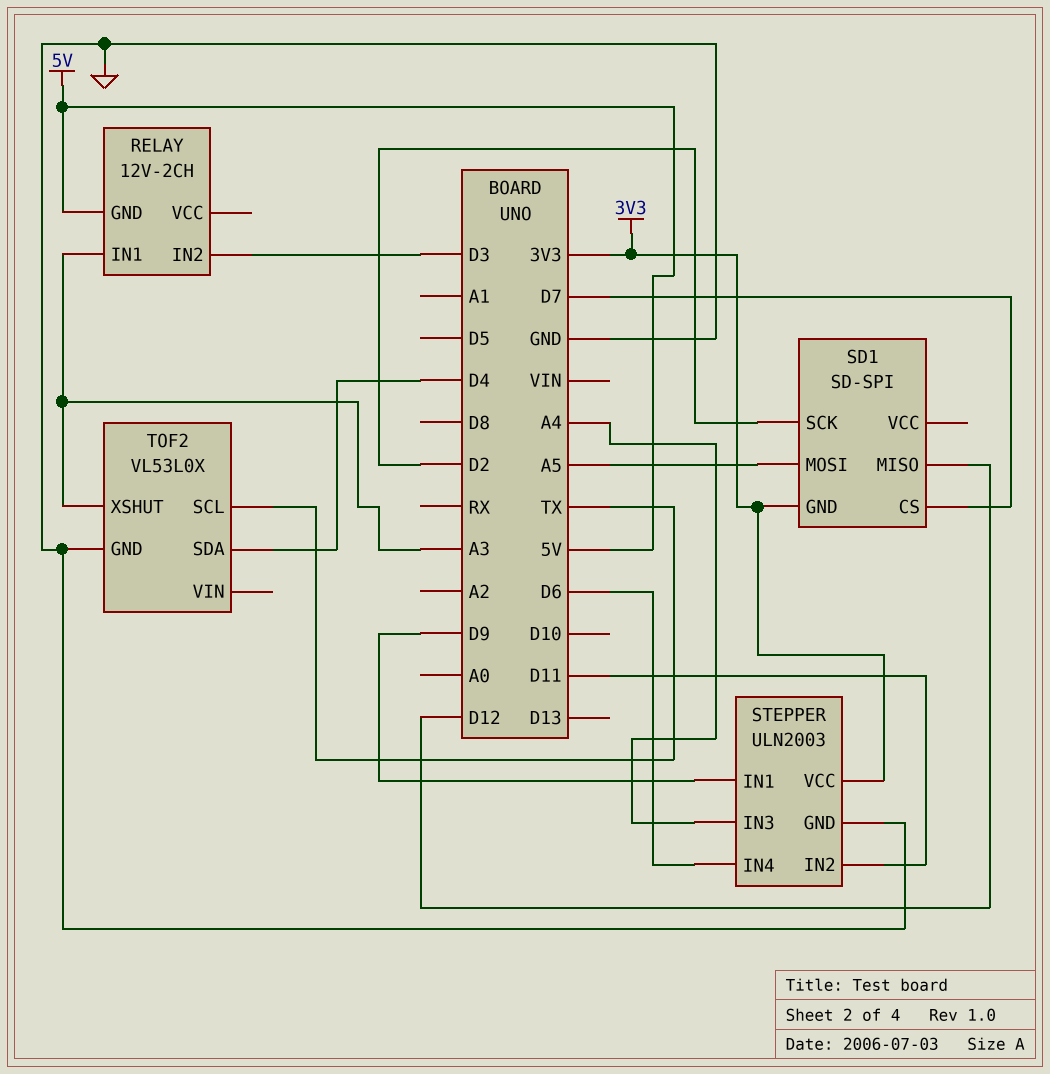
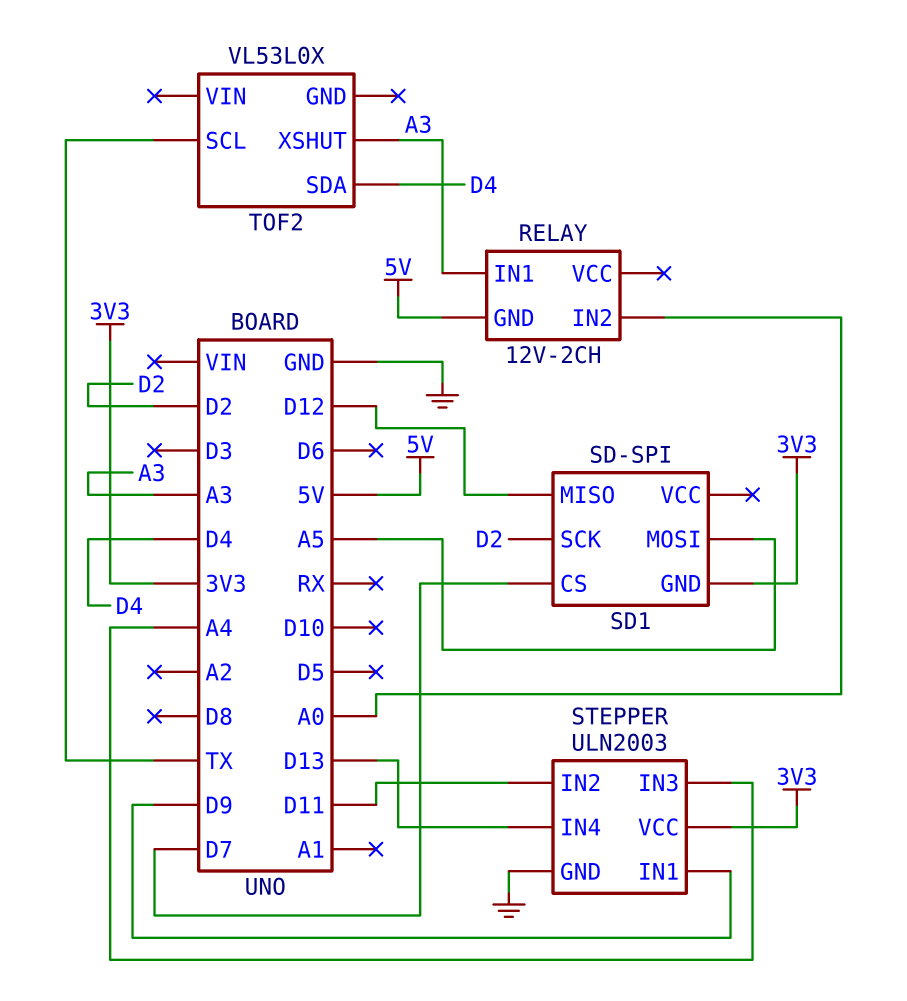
RELAY pin IN2: D3 -> A0
STEPPER pin IN4: D6 -> D13
TOF2 pin GND: GND -> none

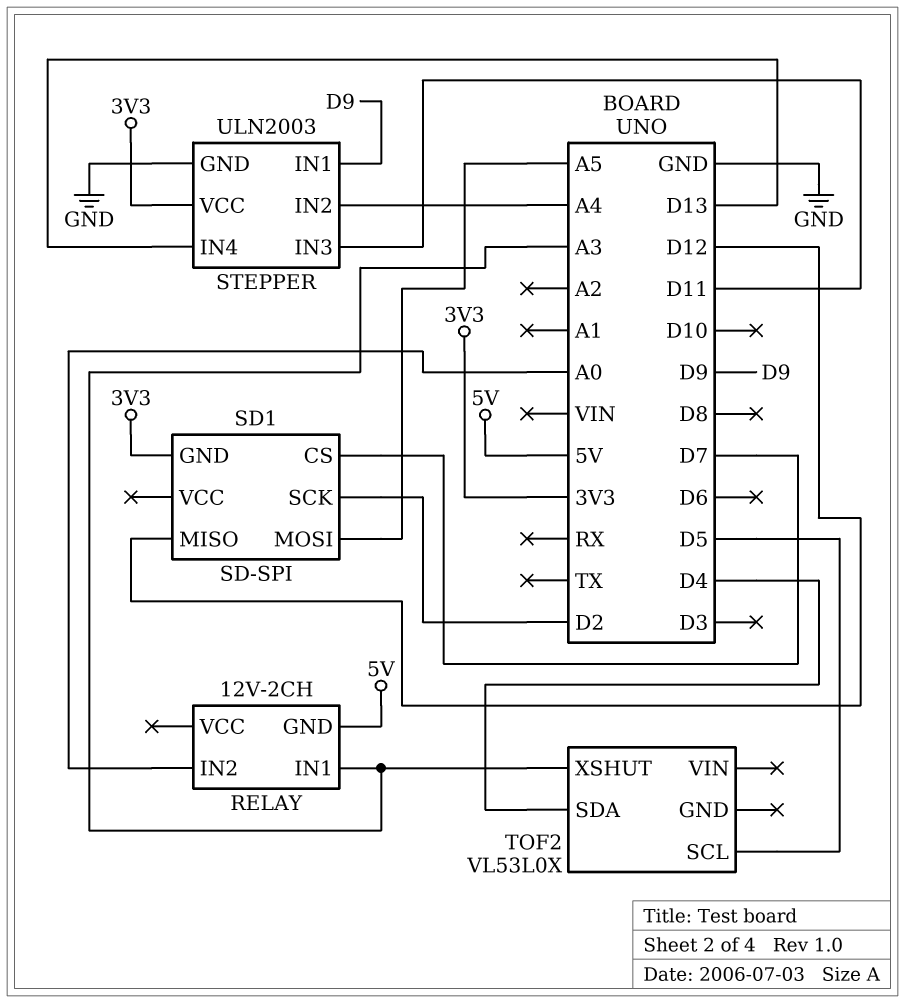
STEPPER pin IN2: D11 -> A4
STEPPER pin IN3: A4 -> D11
TOF2 pin SCL: TX -> D5

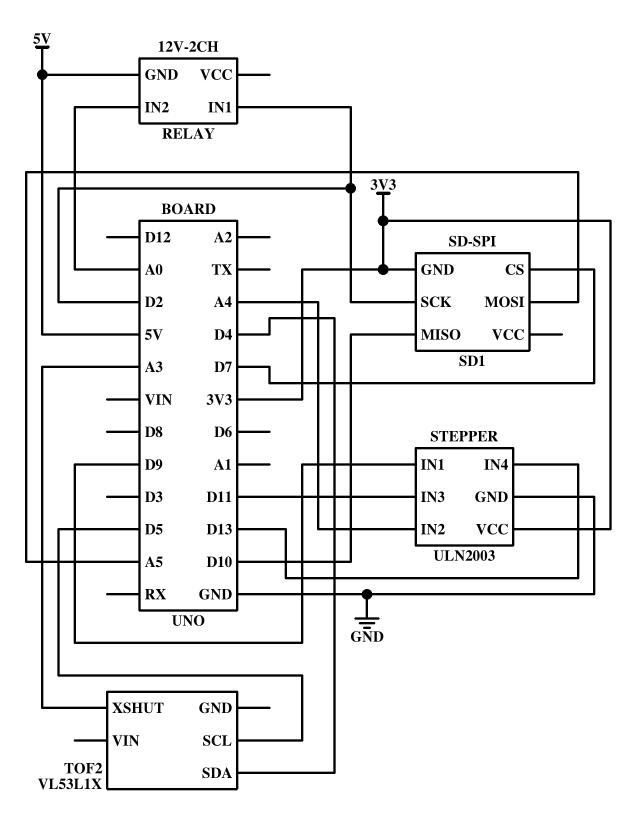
RELAY pin IN1: A3 -> D2
SD1 pin MISO: D12 -> D10
TOF2: VL53L0X -> VL53L1X

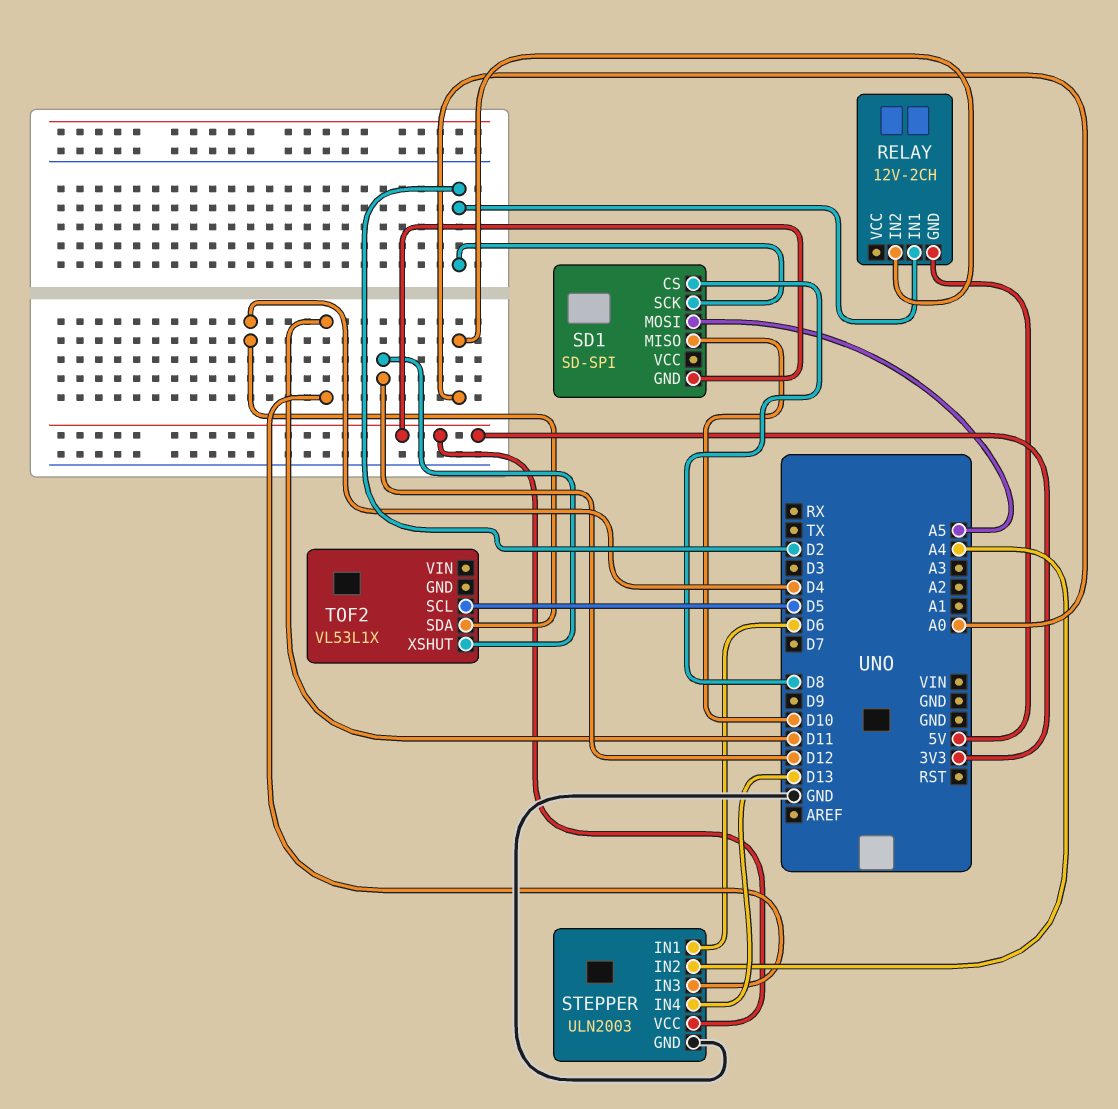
SD1 pin CS: D7 -> D8
STEPPER pin IN1: D9 -> D6
TOF2 pin XSHUT: A3 -> D12

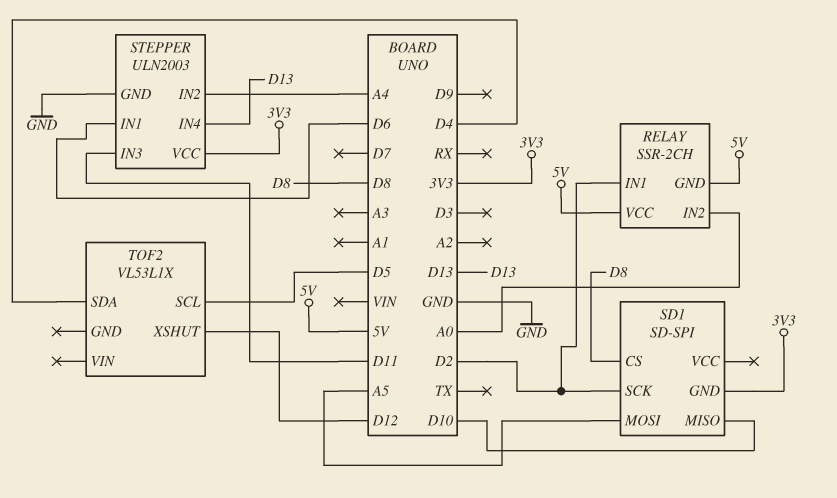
RELAY: 12V-2CH -> SSR-2CH
RELAY pin VCC: none -> 5V

